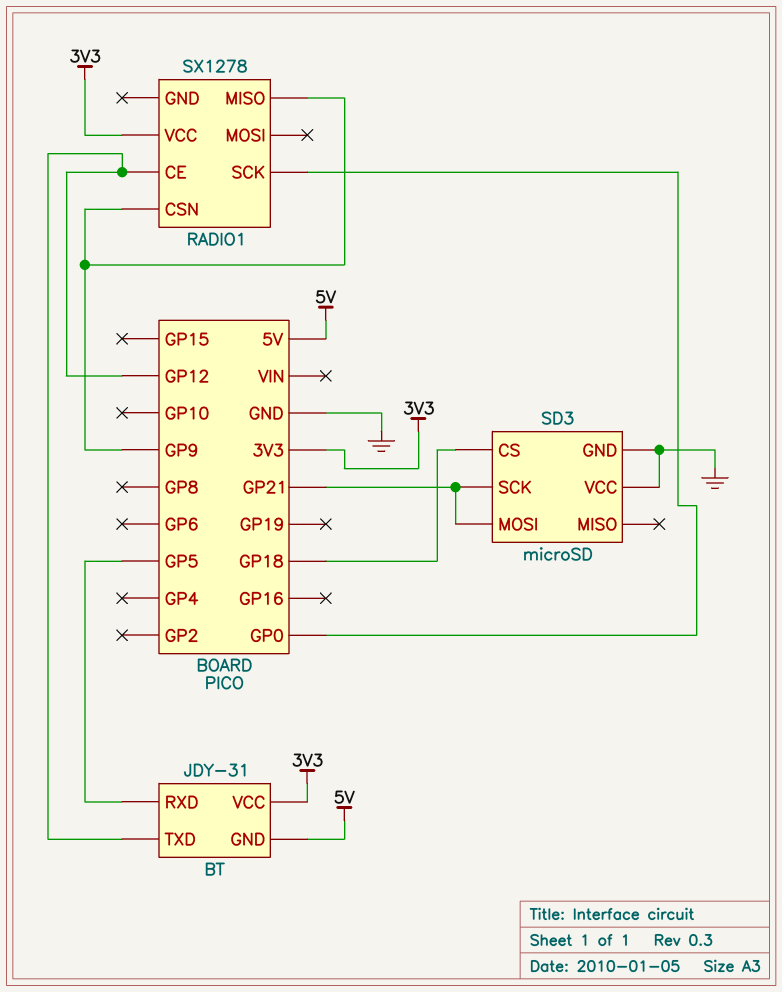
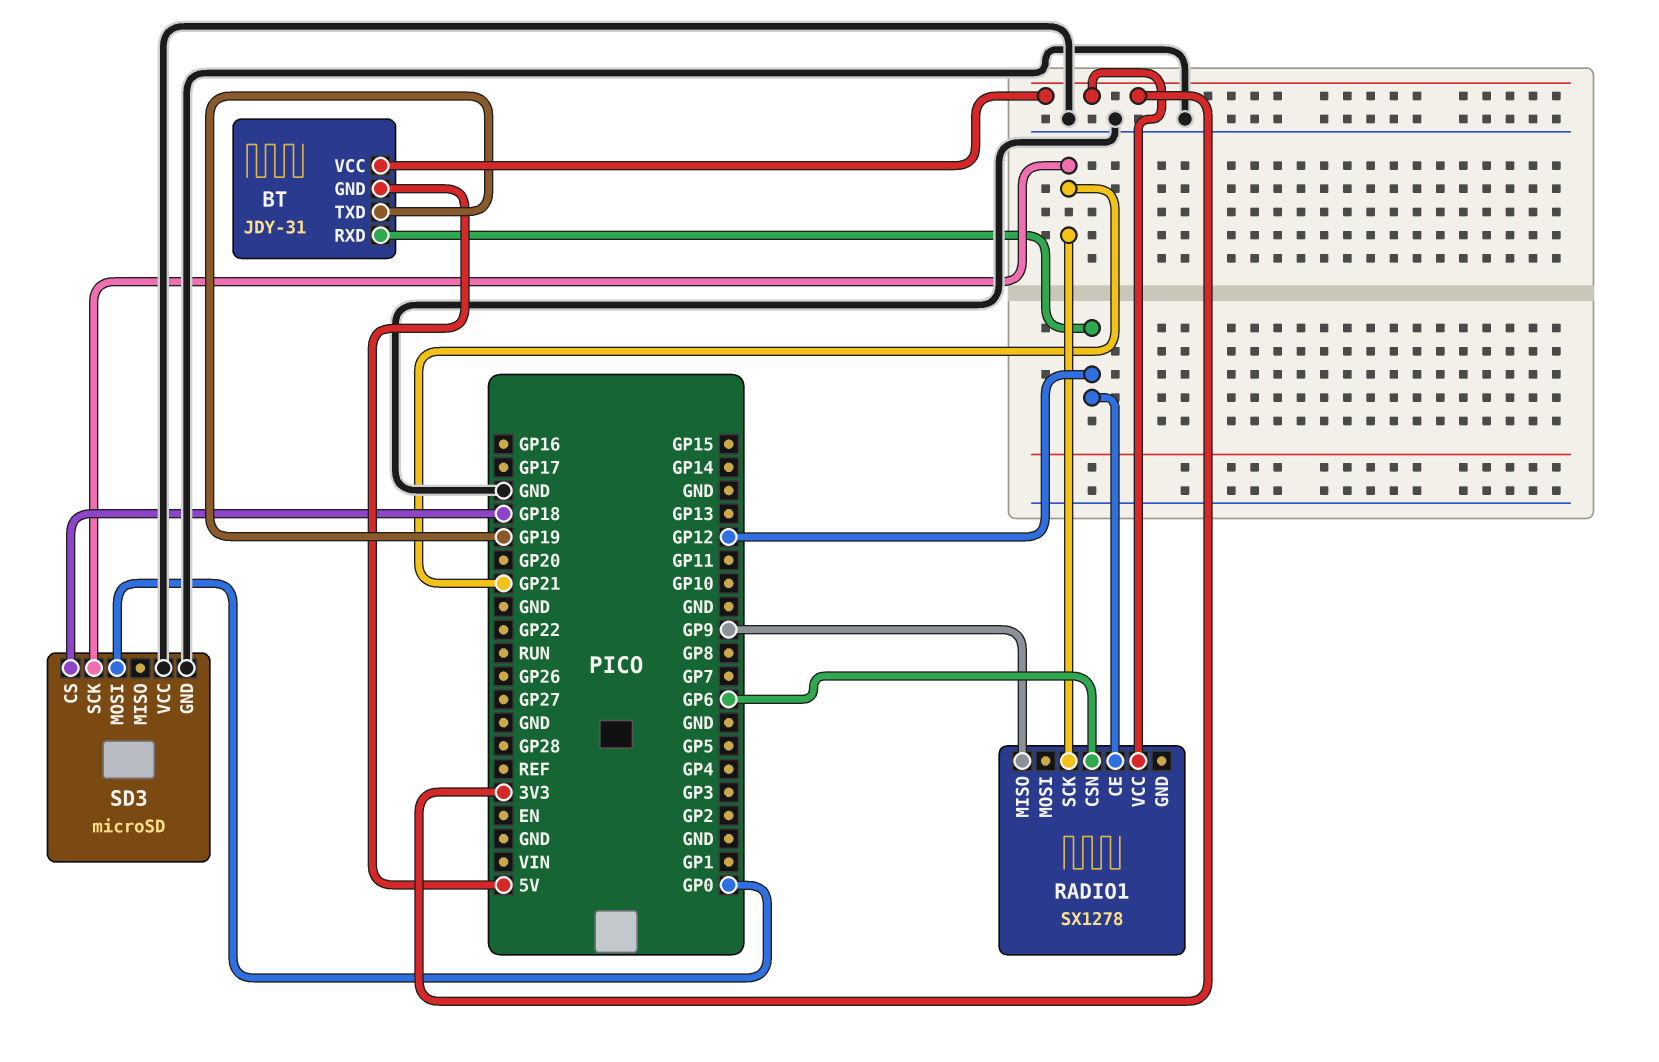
BT pin RXD: GP5 -> GP12
BT pin TXD: GP12 -> GP19
RADIO1 pin CSN: GP9 -> GP6
RADIO1 pin SCK: GP0 -> GP21
SD3 pin MOSI: GP21 -> GP0

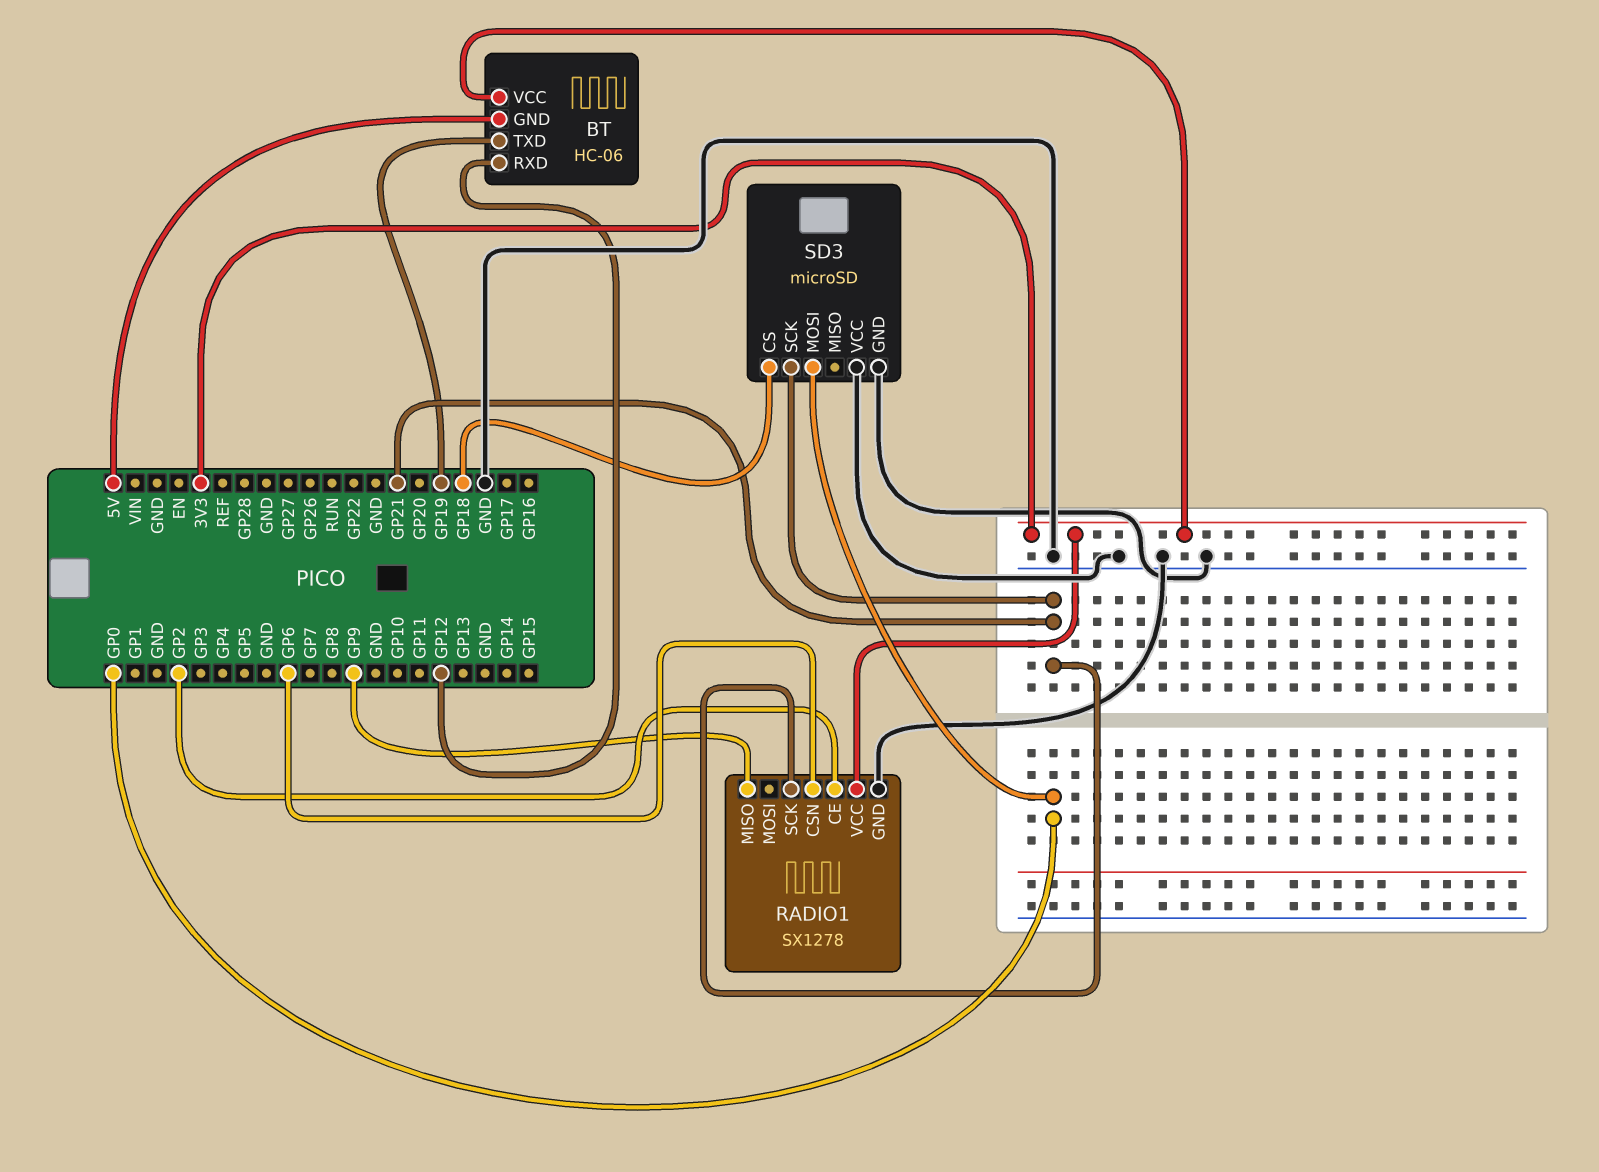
BT: JDY-31 -> HC-06
RADIO1 pin CE: GP12 -> GP2
RADIO1 pin GND: none -> GND

